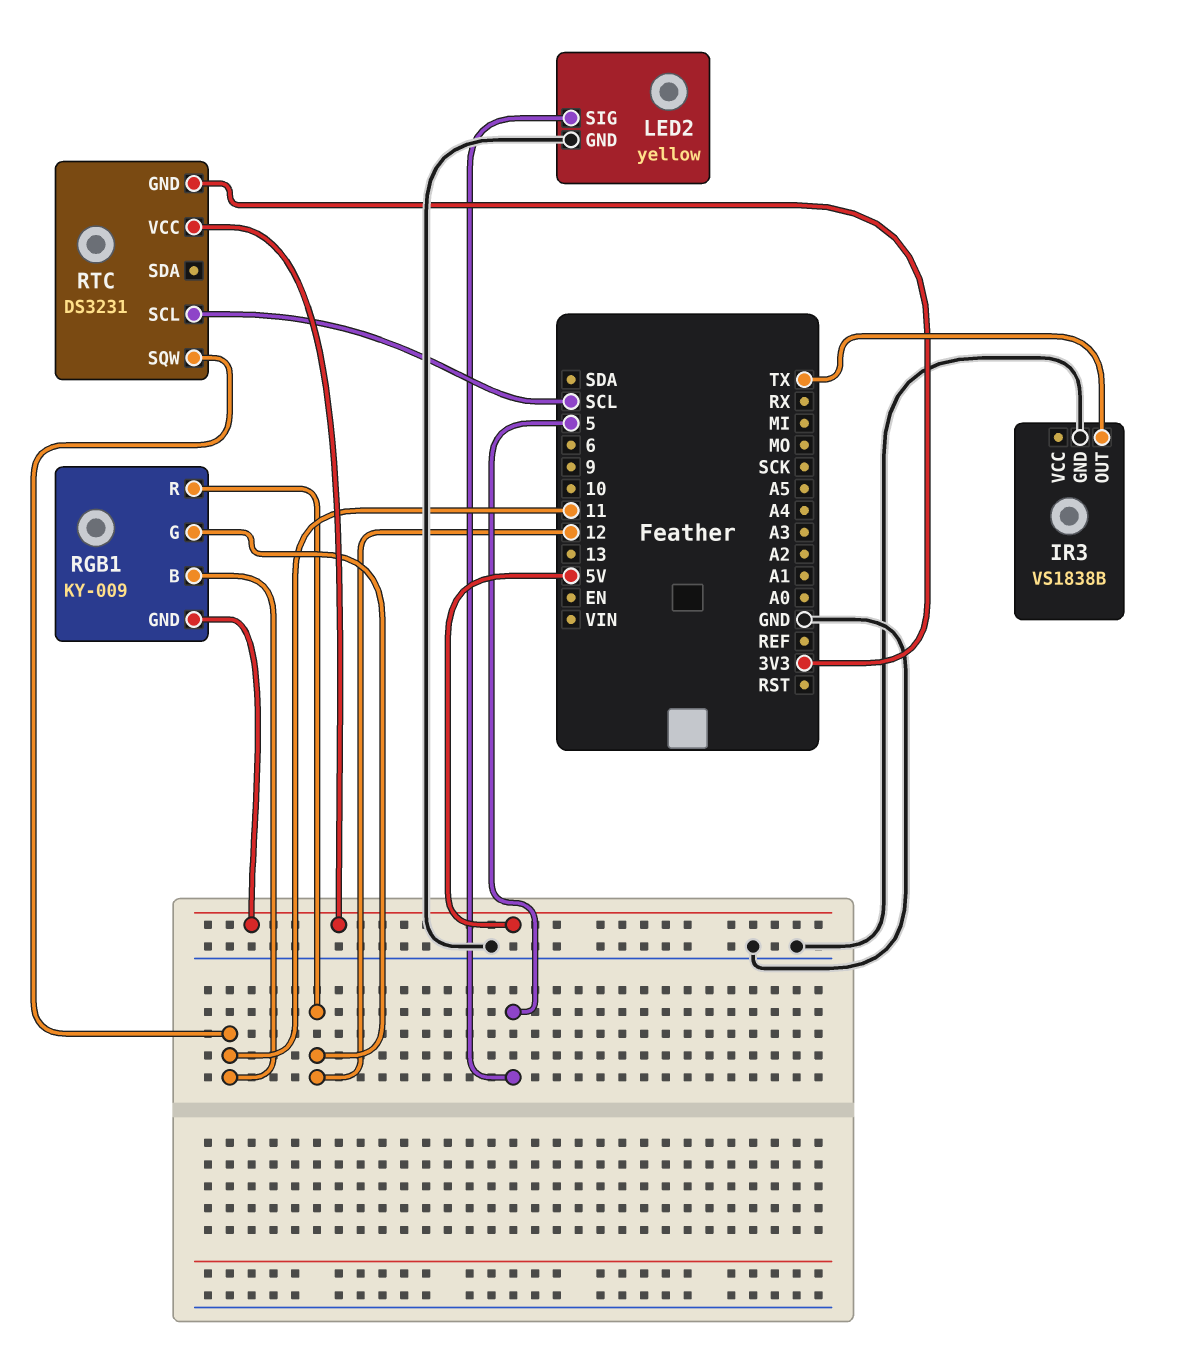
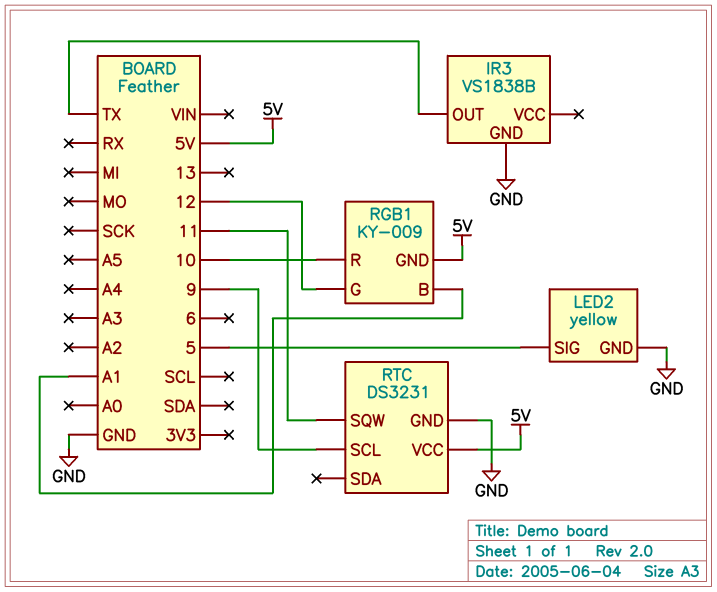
RGB1 pin B: 11 -> A1
RGB1 pin R: 12 -> 10
RTC pin GND: 3V3 -> GND
RTC pin SCL: SCL -> 9

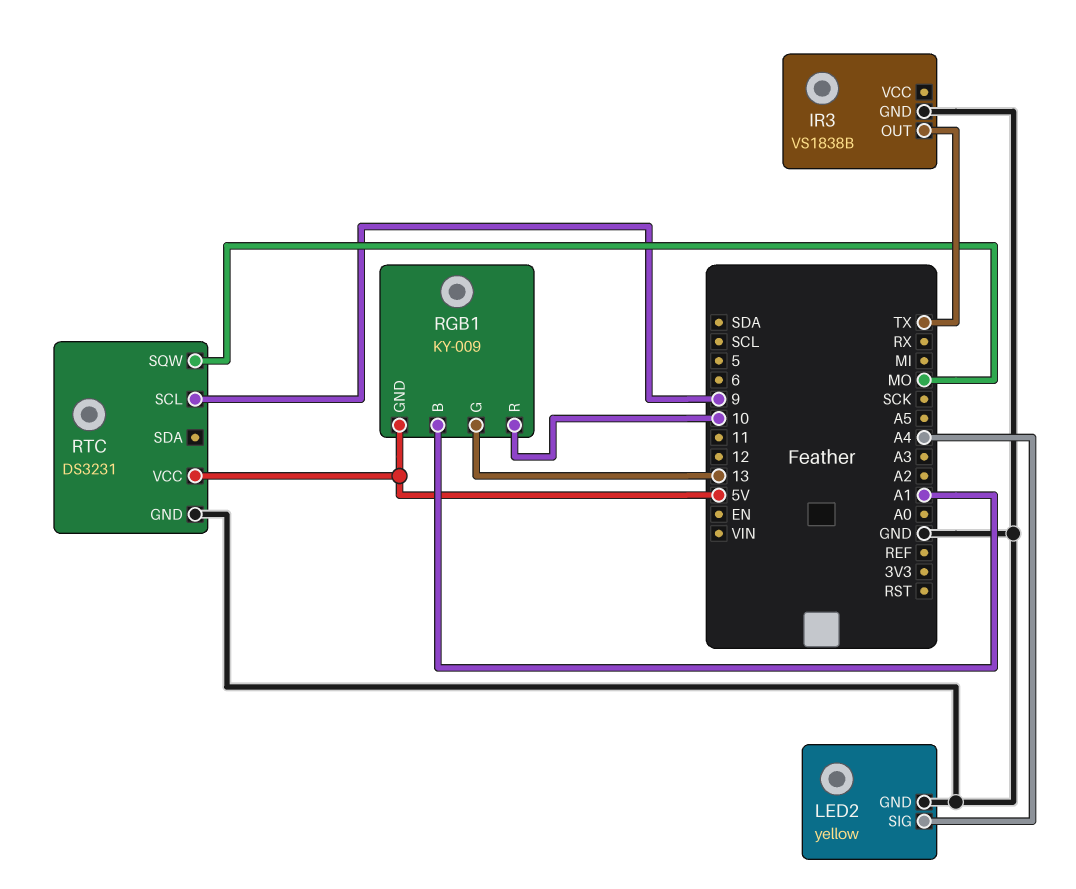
LED2 pin SIG: 5 -> A4
RGB1 pin G: 12 -> 13
RTC pin SQW: 11 -> MO

